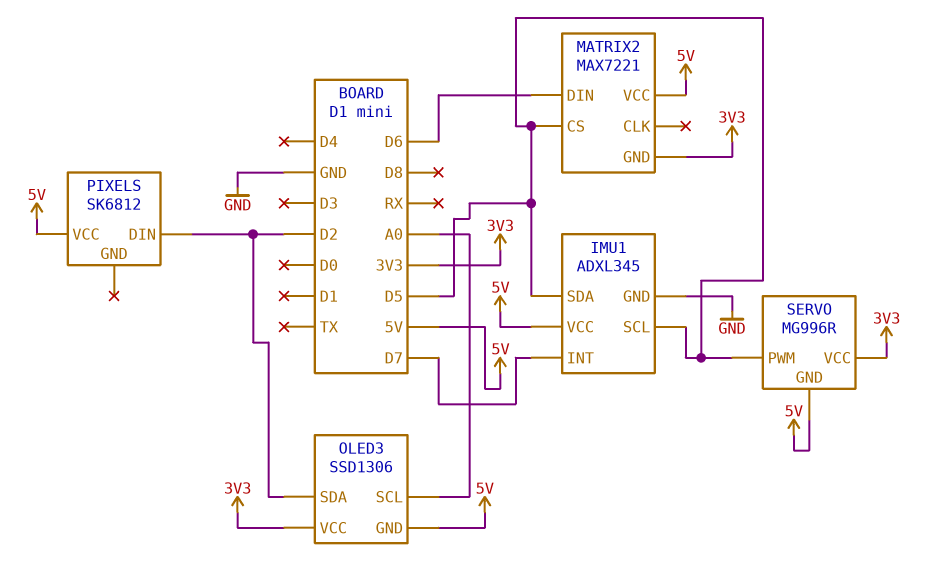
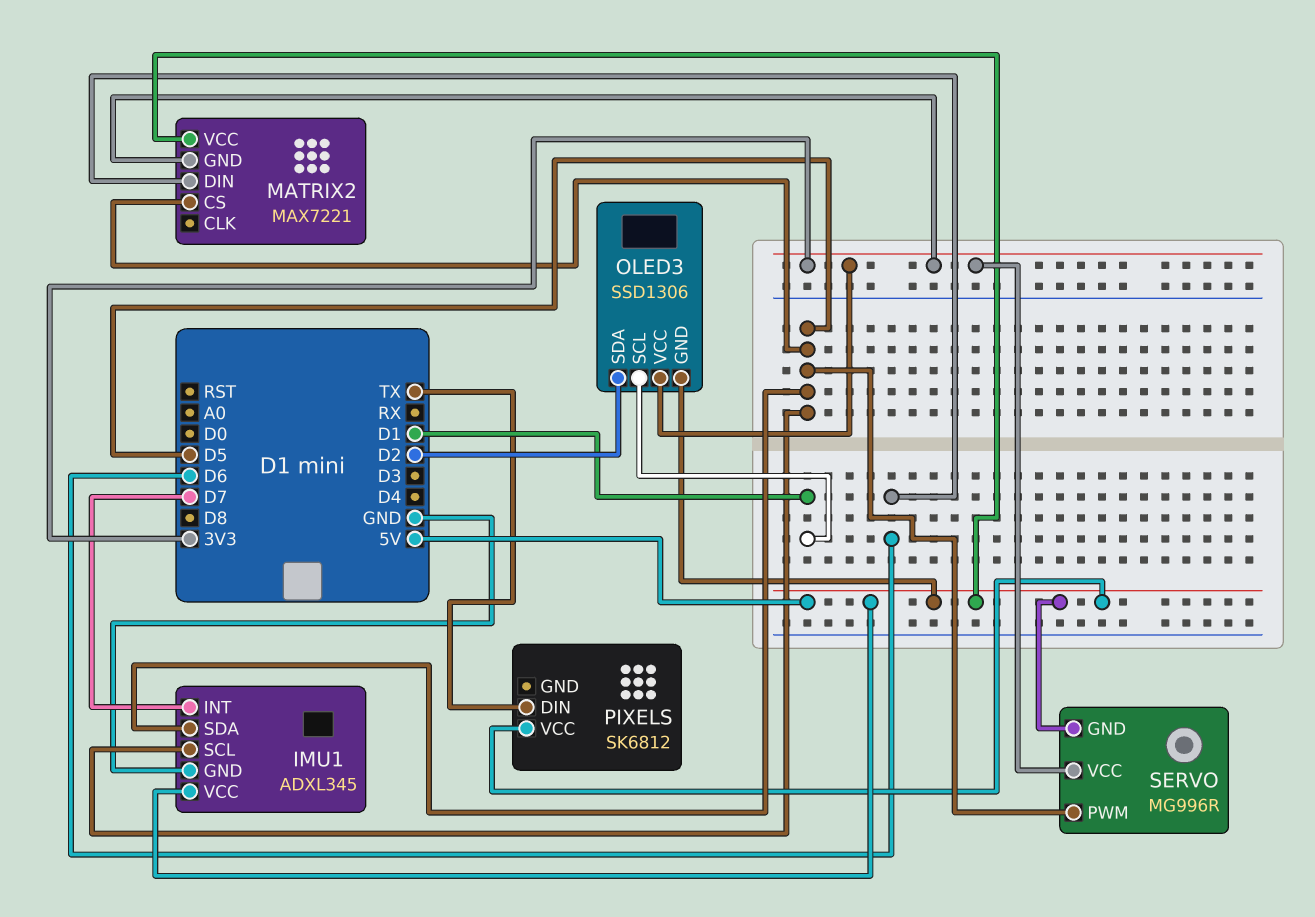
OLED3 pin SCL: A0 -> D1
PIXELS pin DIN: D2 -> TX

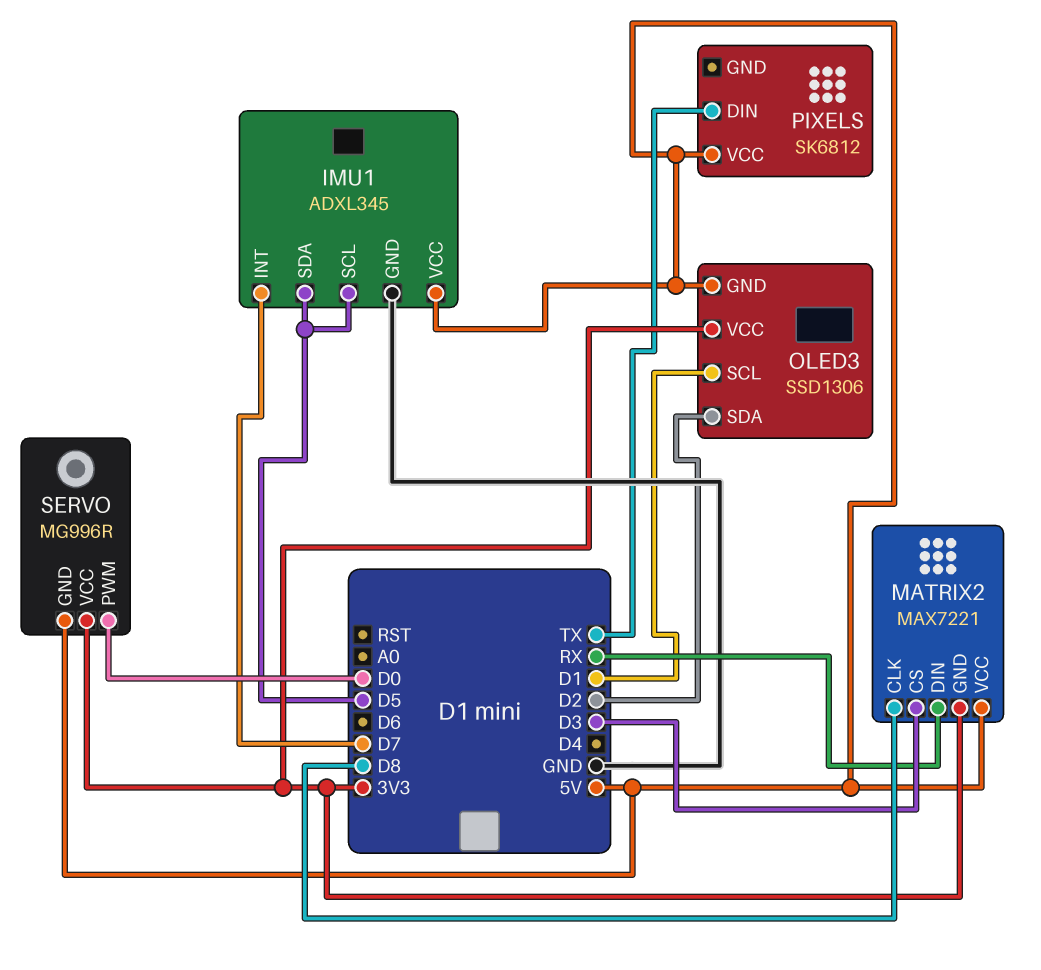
MATRIX2 pin CLK: none -> D8
MATRIX2 pin CS: D5 -> D3
MATRIX2 pin DIN: D6 -> RX
SERVO pin PWM: D5 -> D0

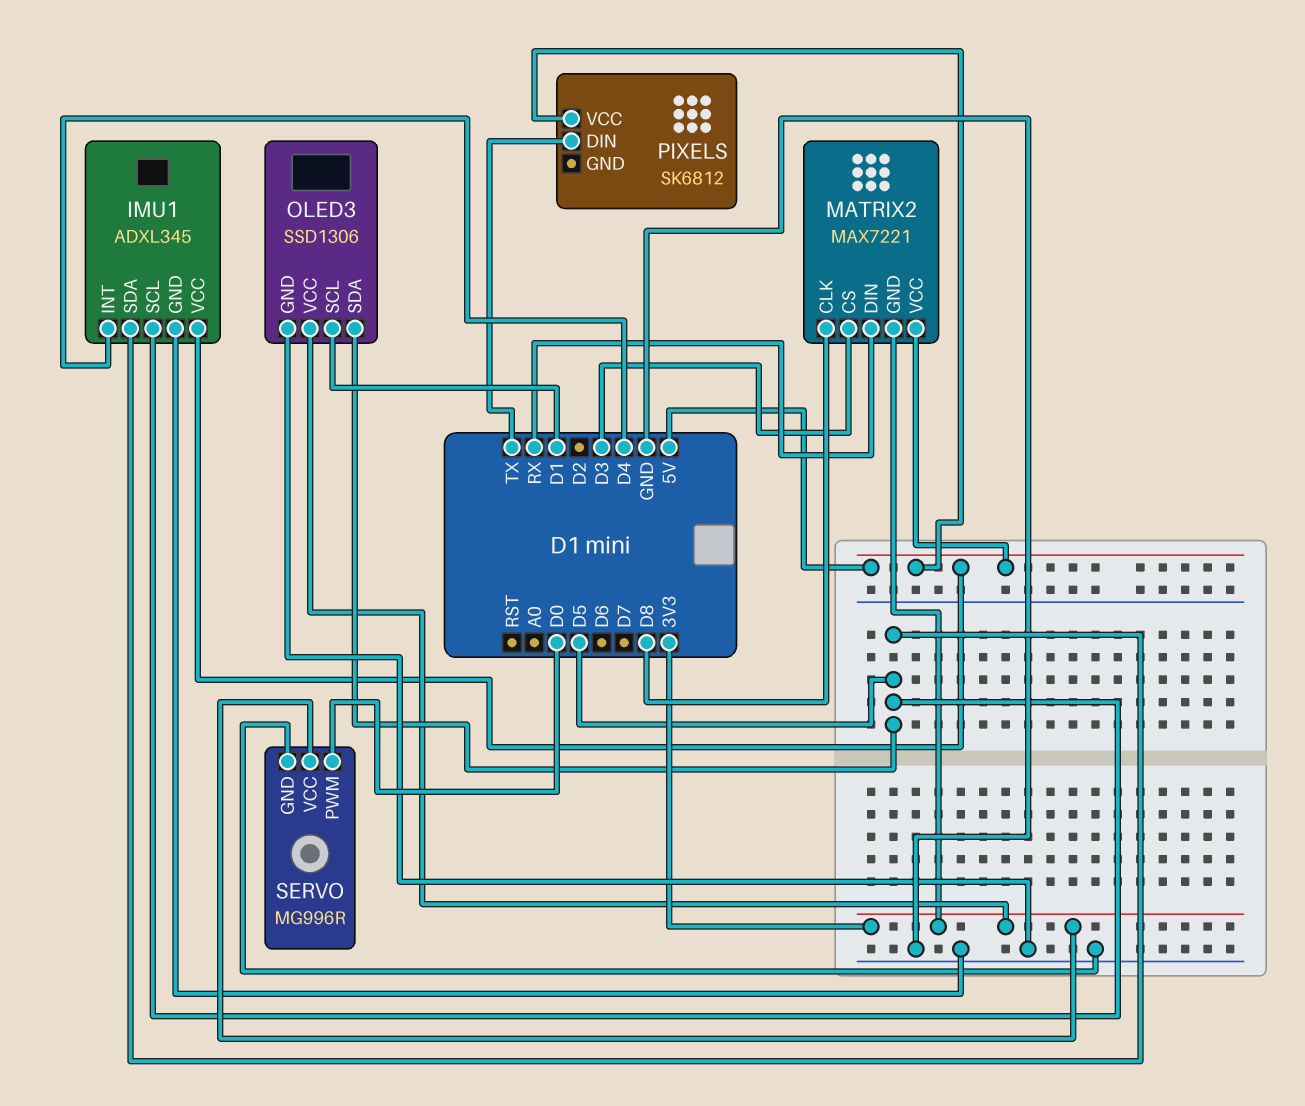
IMU1 pin INT: D7 -> D4
OLED3 pin GND: 5V -> GND
OLED3 pin SDA: D2 -> D5
SERVO pin GND: 5V -> GND

